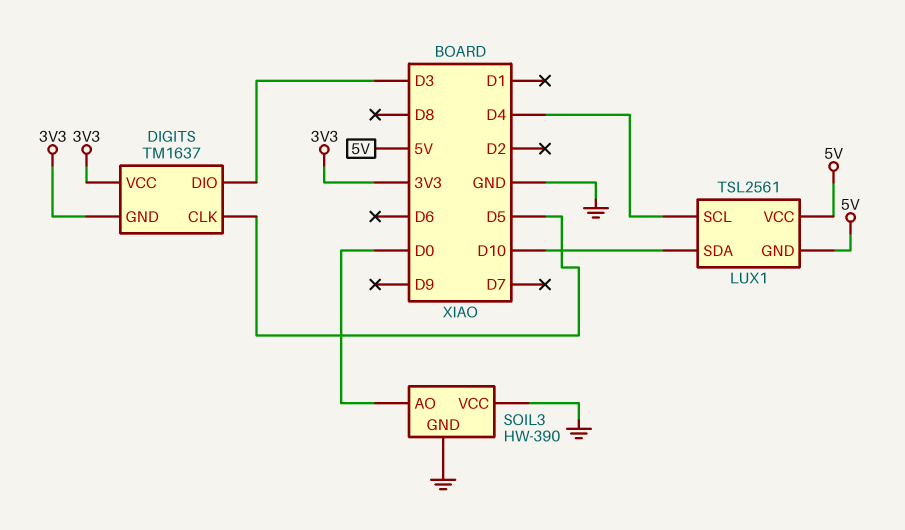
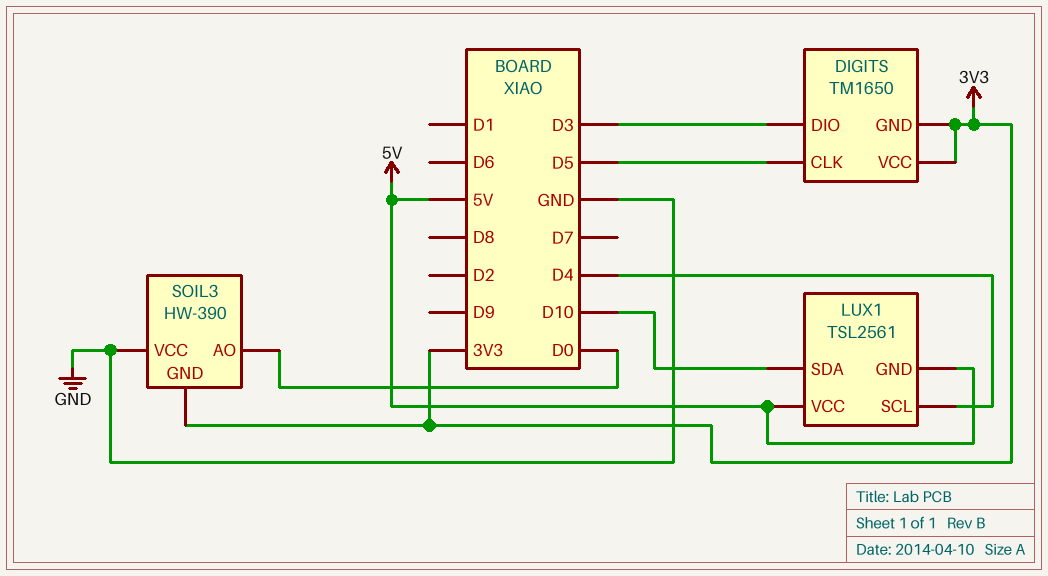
DIGITS: TM1637 -> TM1650
SOIL3 pin GND: GND -> 3V3

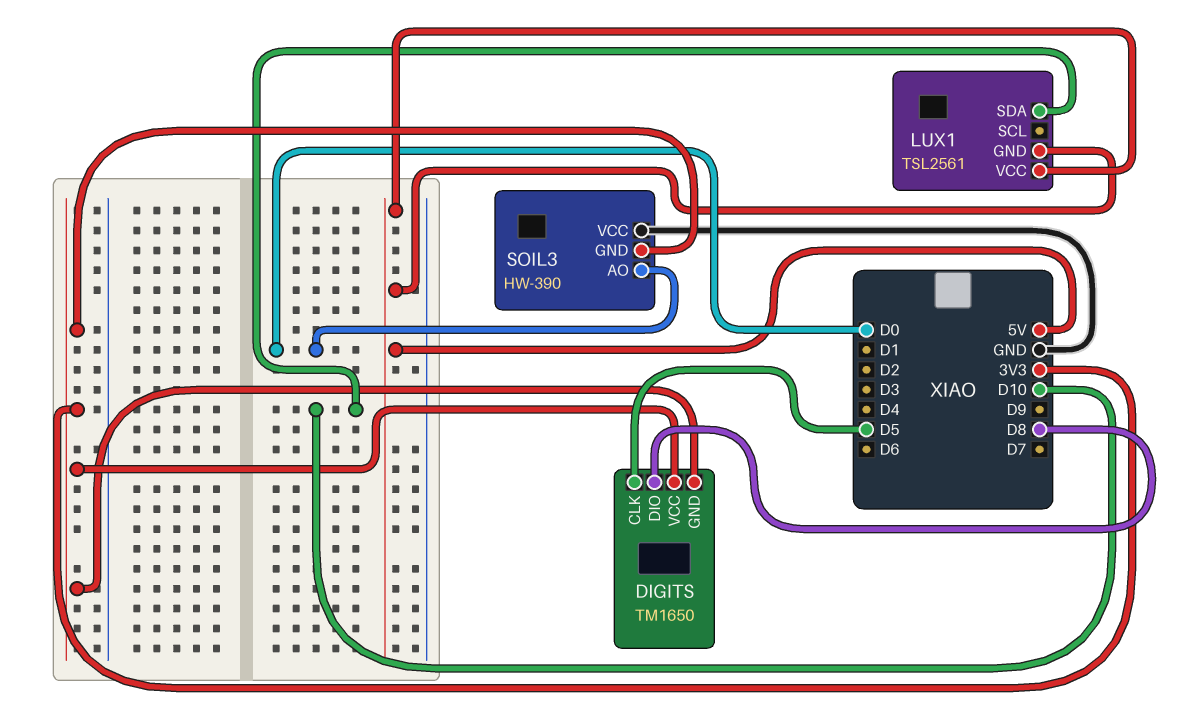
DIGITS pin DIO: D3 -> D8
LUX1 pin SCL: D4 -> none

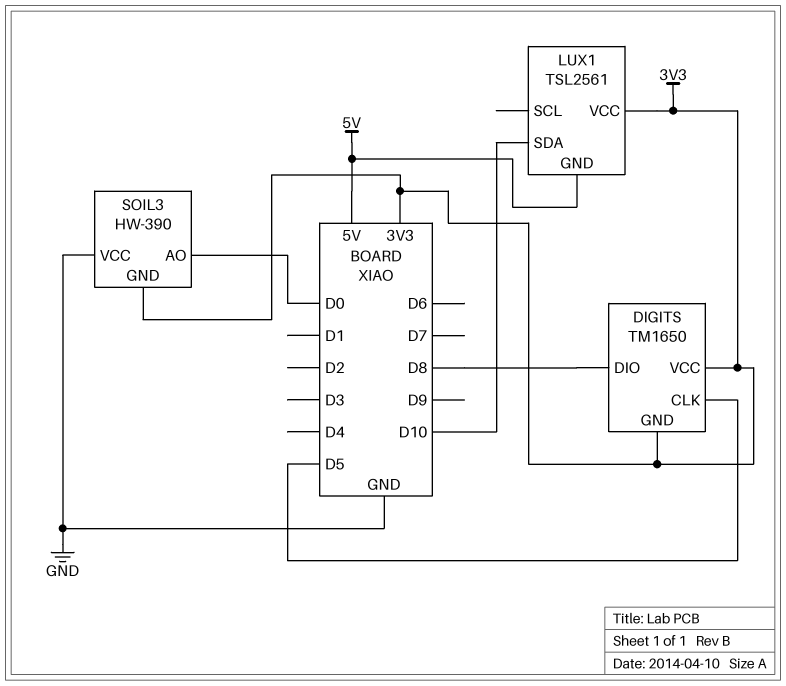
LUX1 pin VCC: 5V -> 3V3

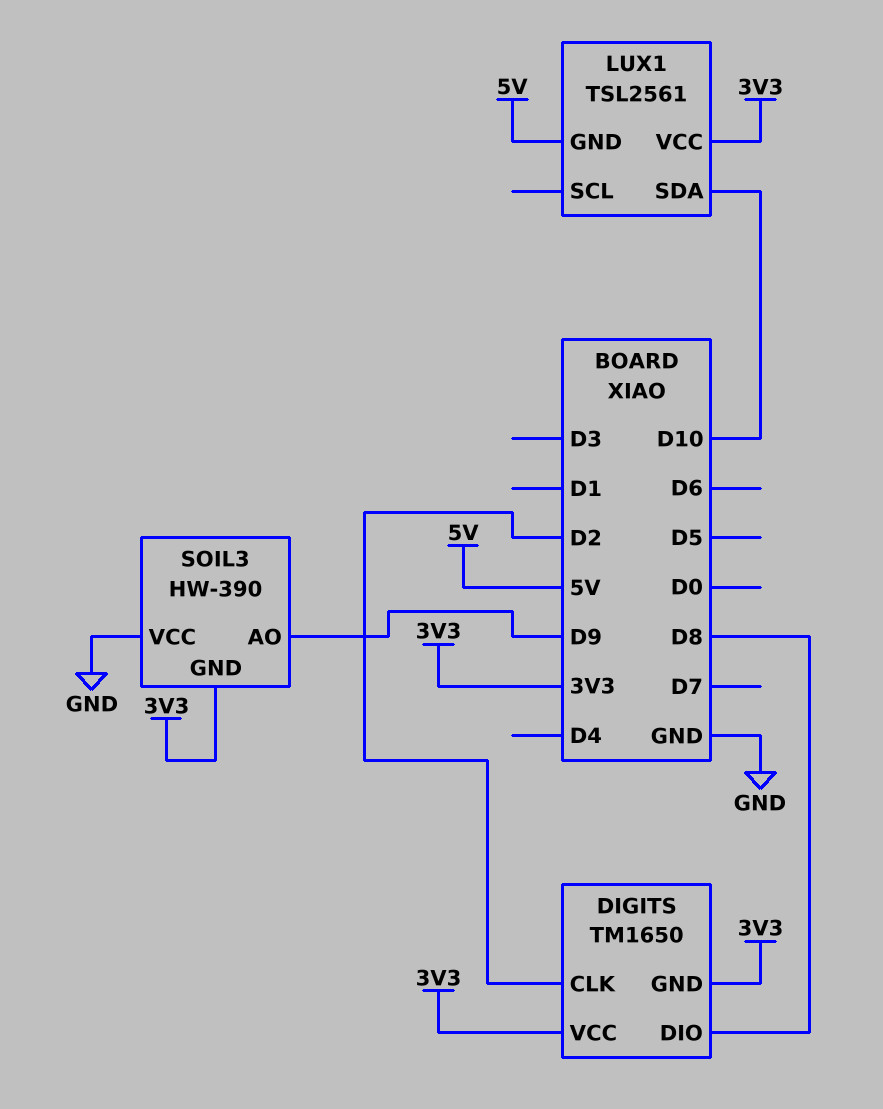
DIGITS pin CLK: D5 -> D2
SOIL3 pin AO: D0 -> D9

